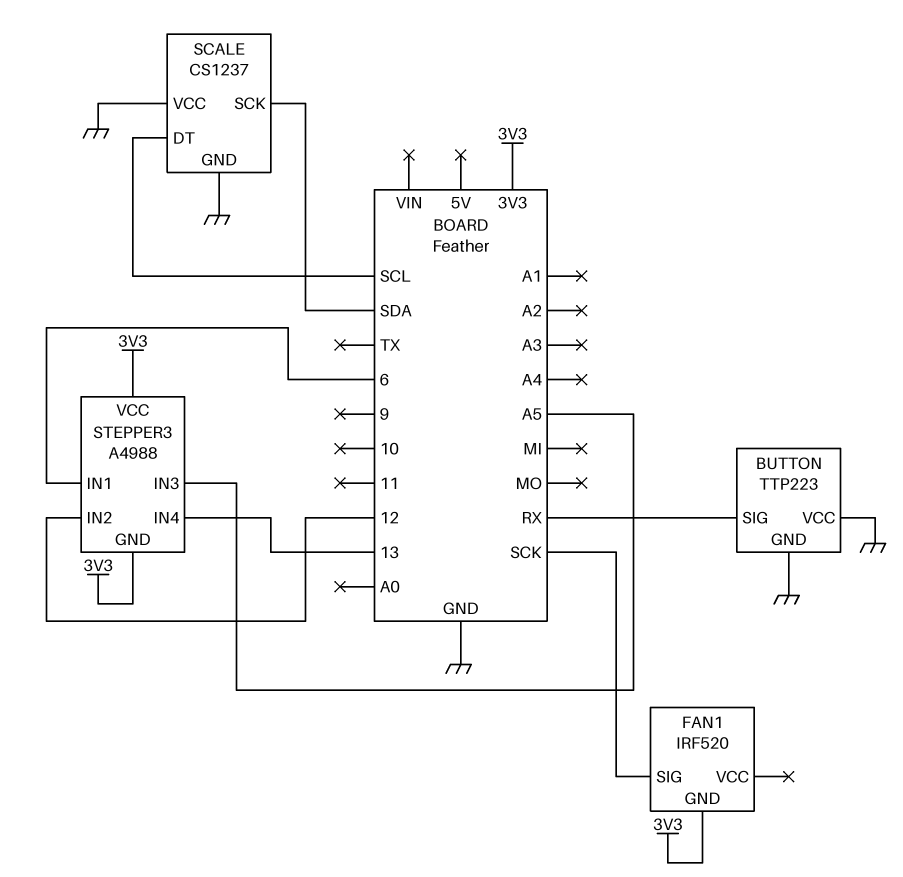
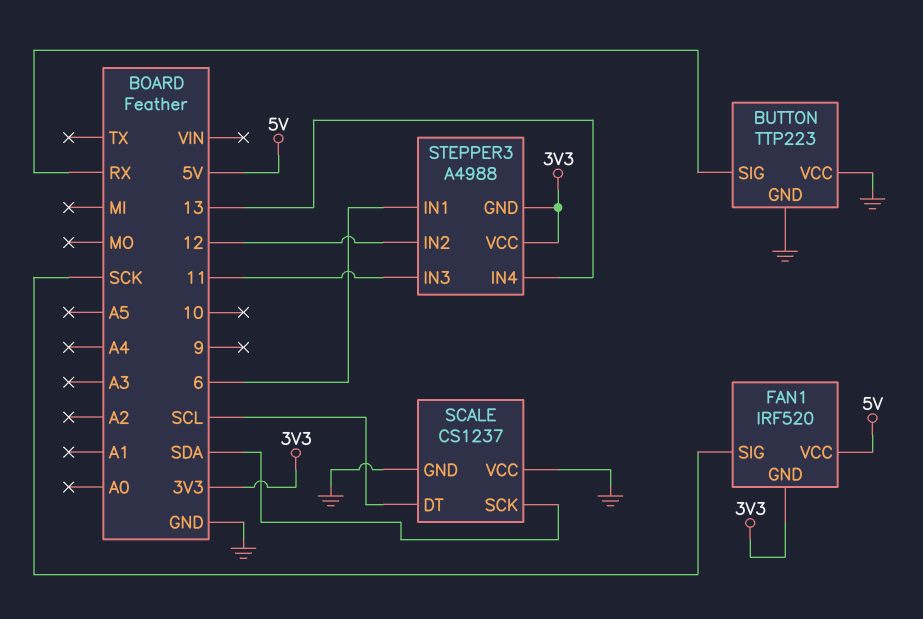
FAN1 pin VCC: none -> 5V
STEPPER3 pin IN3: A5 -> 11

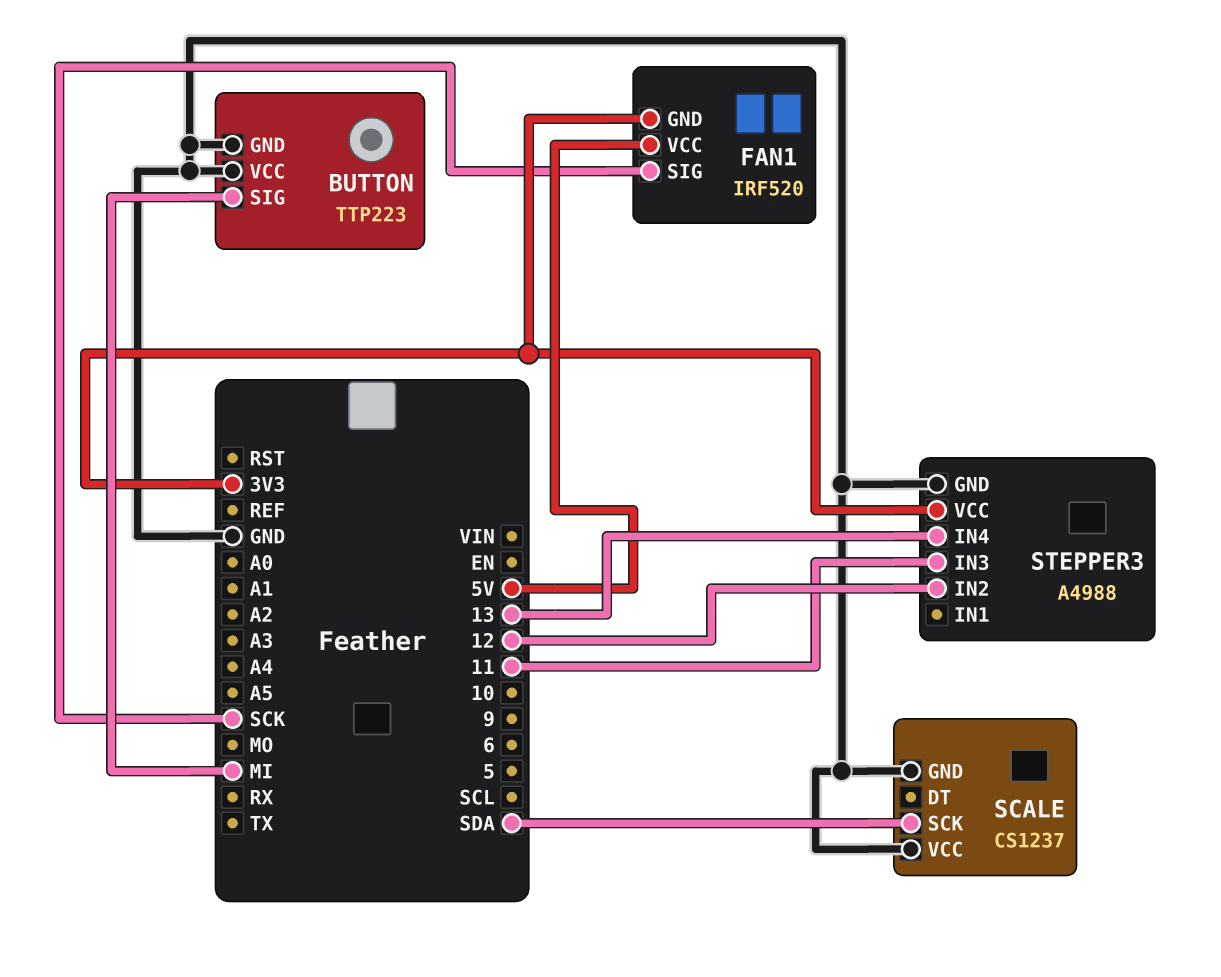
BUTTON pin SIG: RX -> MI
SCALE pin DT: SCL -> none
STEPPER3 pin GND: 3V3 -> GND
STEPPER3 pin IN1: 6 -> none

